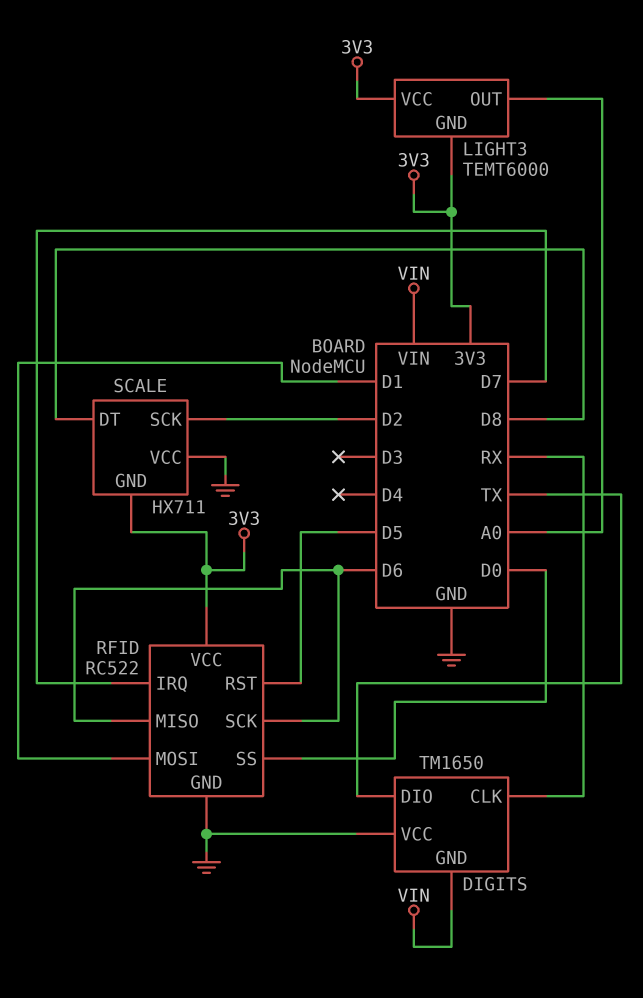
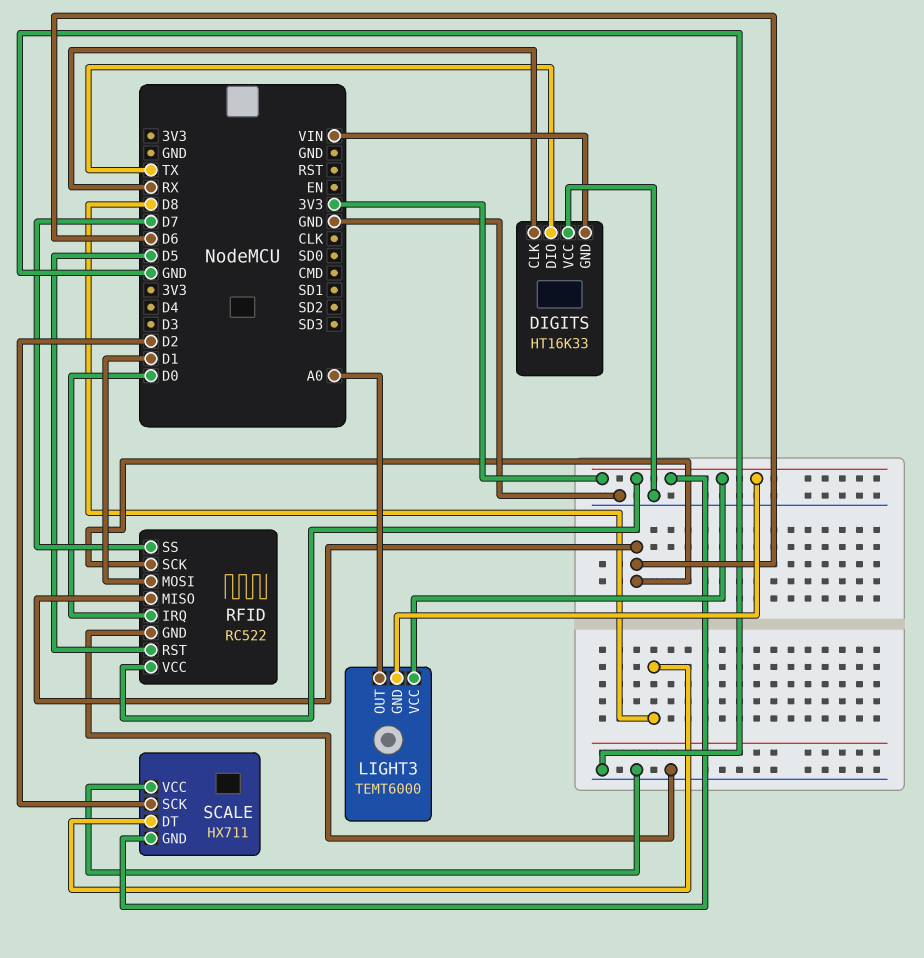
DIGITS: TM1650 -> HT16K33
RFID pin IRQ: D7 -> D0
RFID pin SS: D0 -> D7

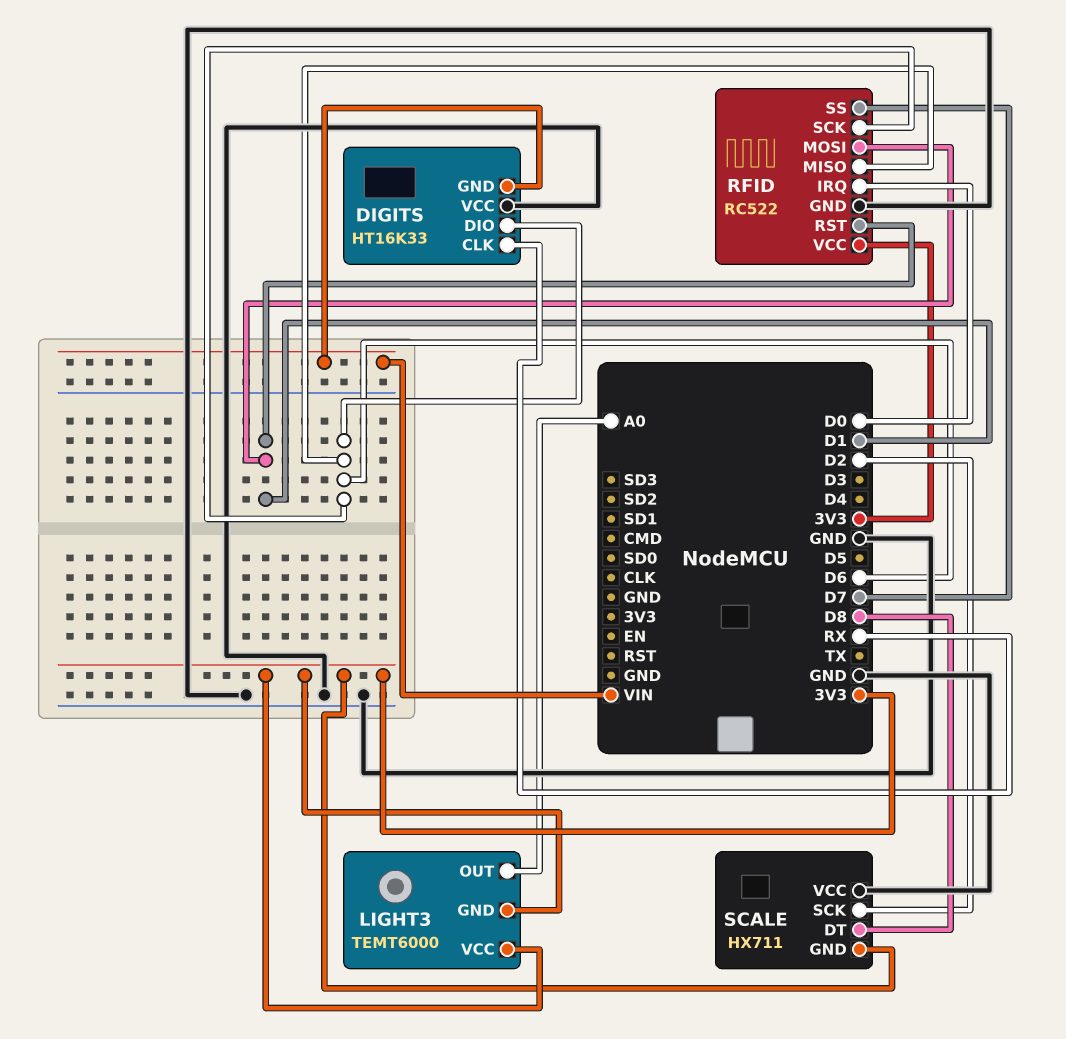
DIGITS pin DIO: TX -> D6
RFID pin RST: D5 -> D1

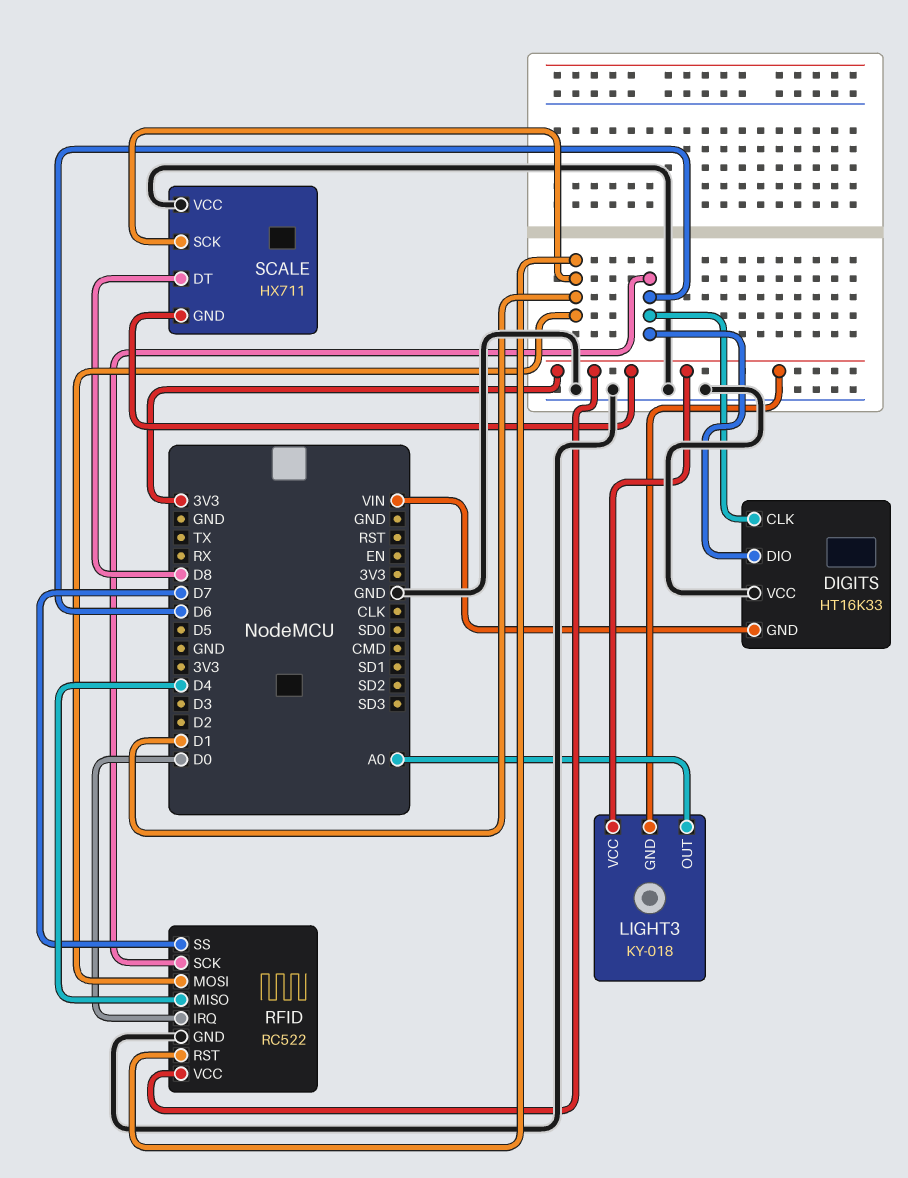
DIGITS pin CLK: RX -> D6
LIGHT3: TEMT6000 -> KY-018
RFID pin MISO: D6 -> D4
SCALE pin SCK: D2 -> D1

